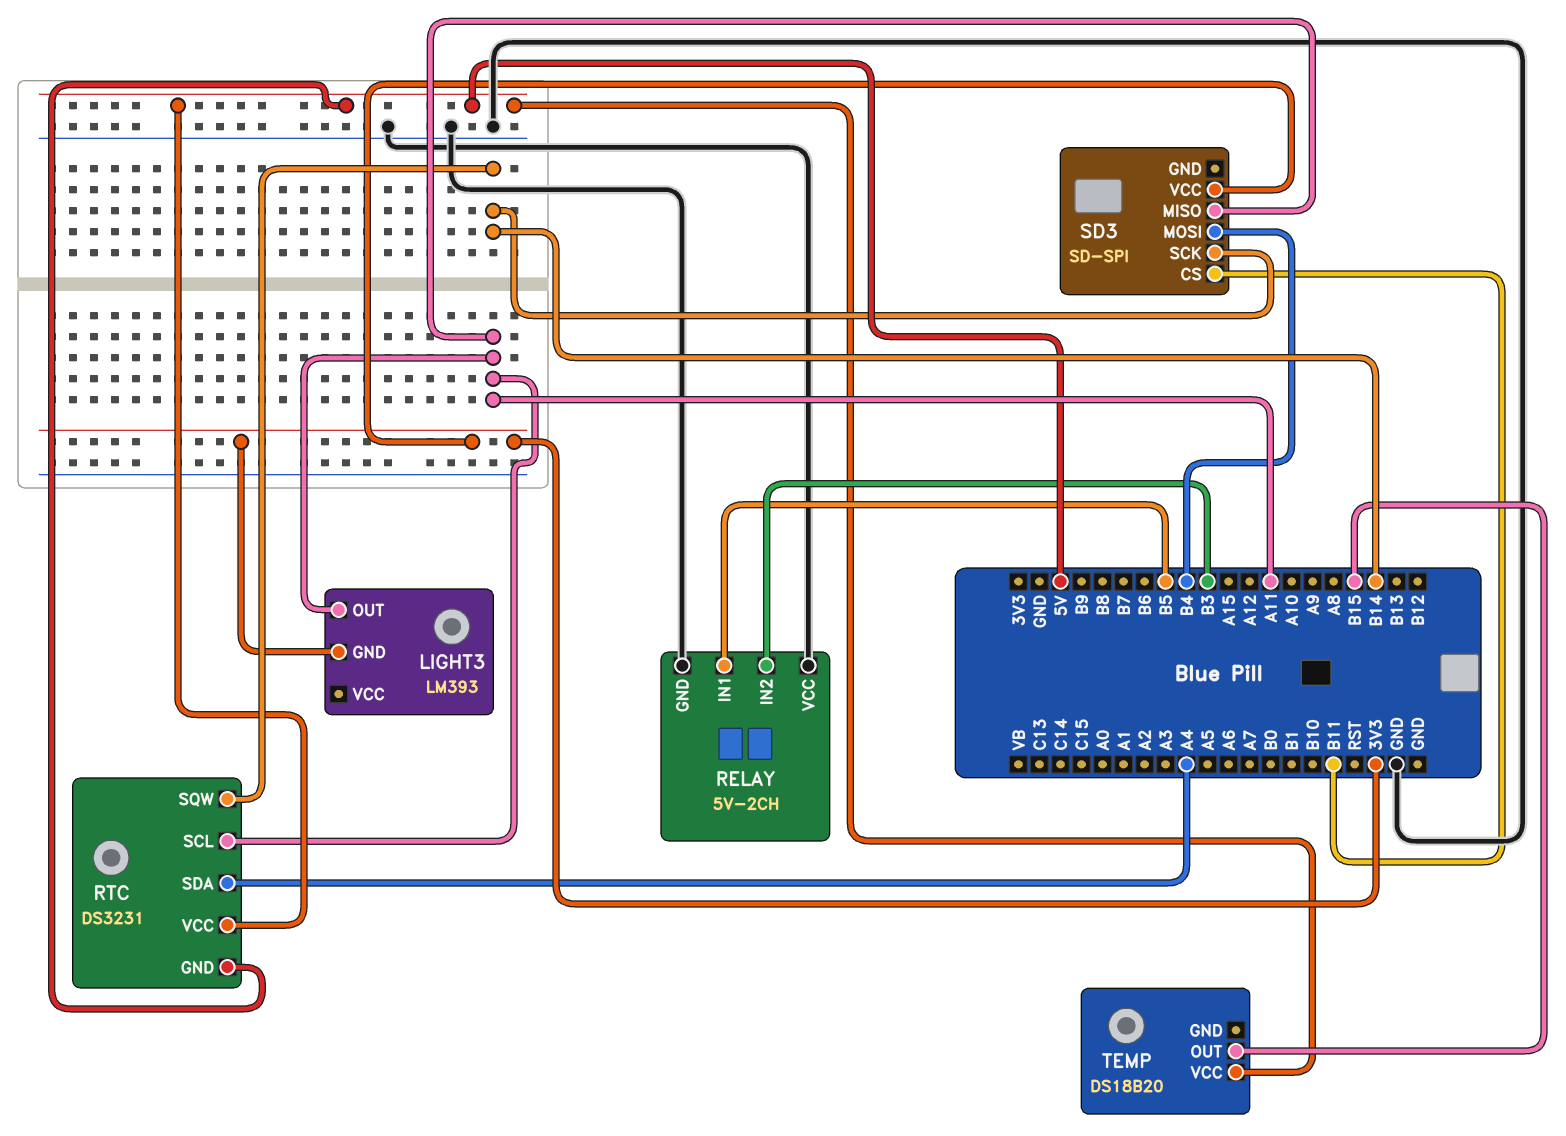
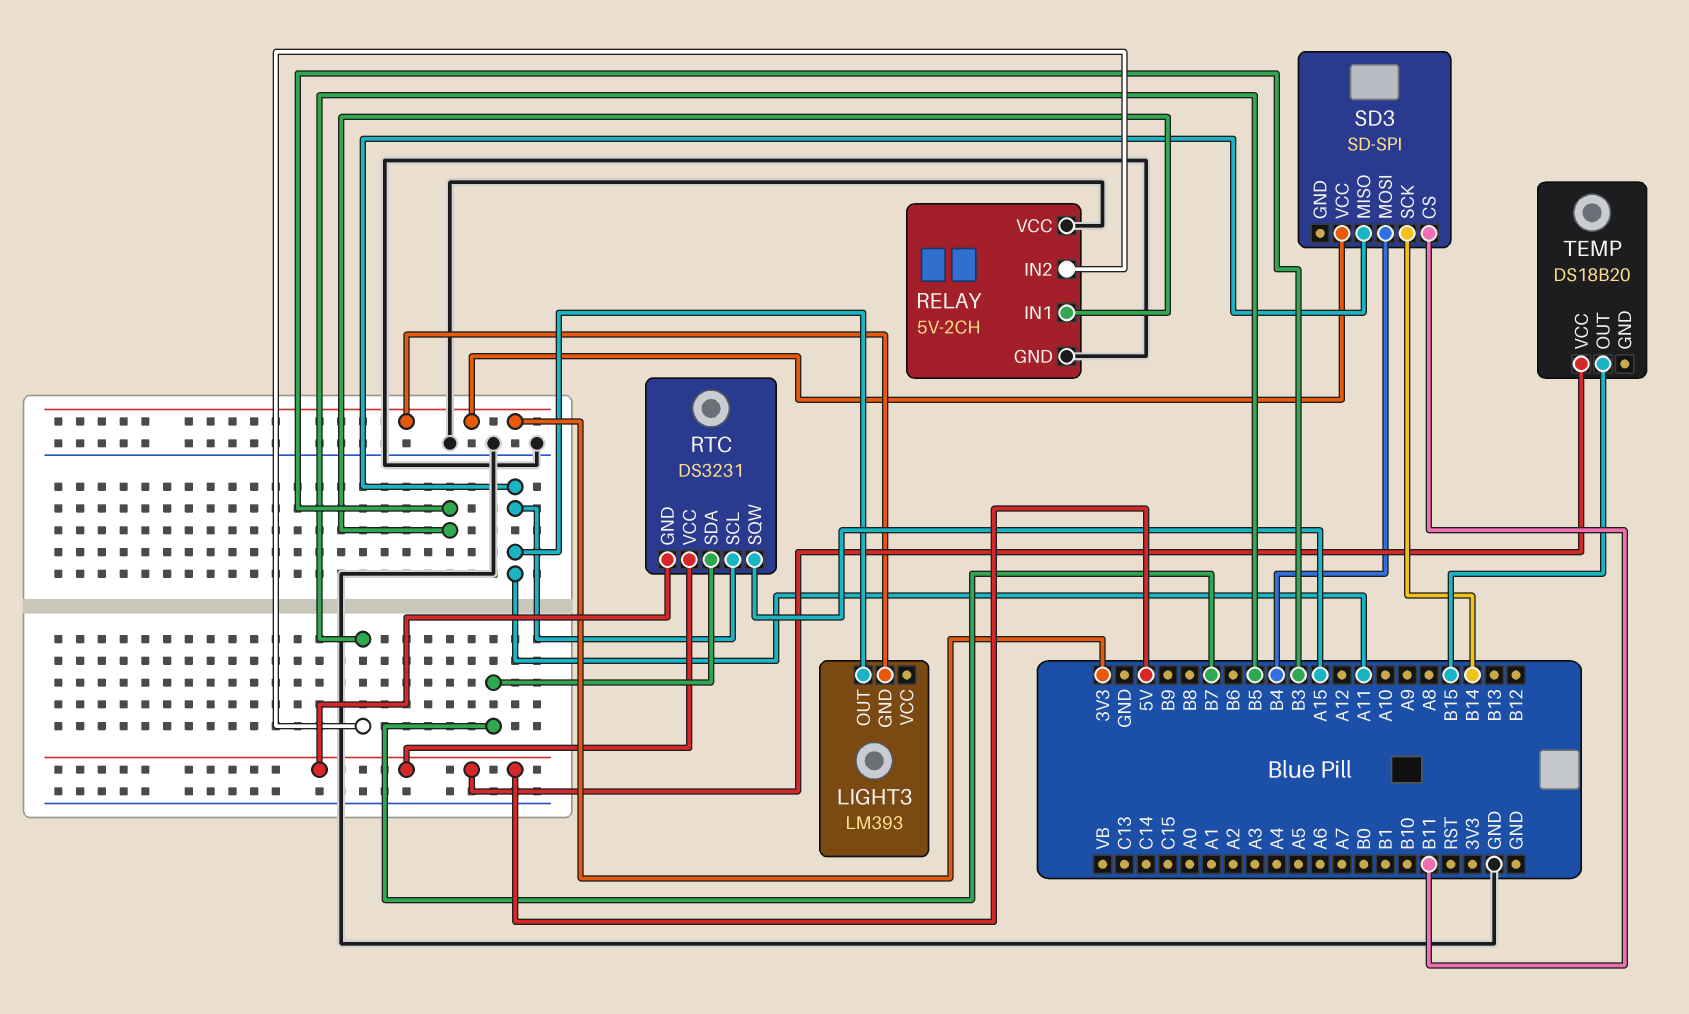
RELAY pin IN1: B5 -> B3
RELAY pin IN2: B3 -> B5
RTC pin SDA: A4 -> B7
RTC pin SQW: B14 -> A15

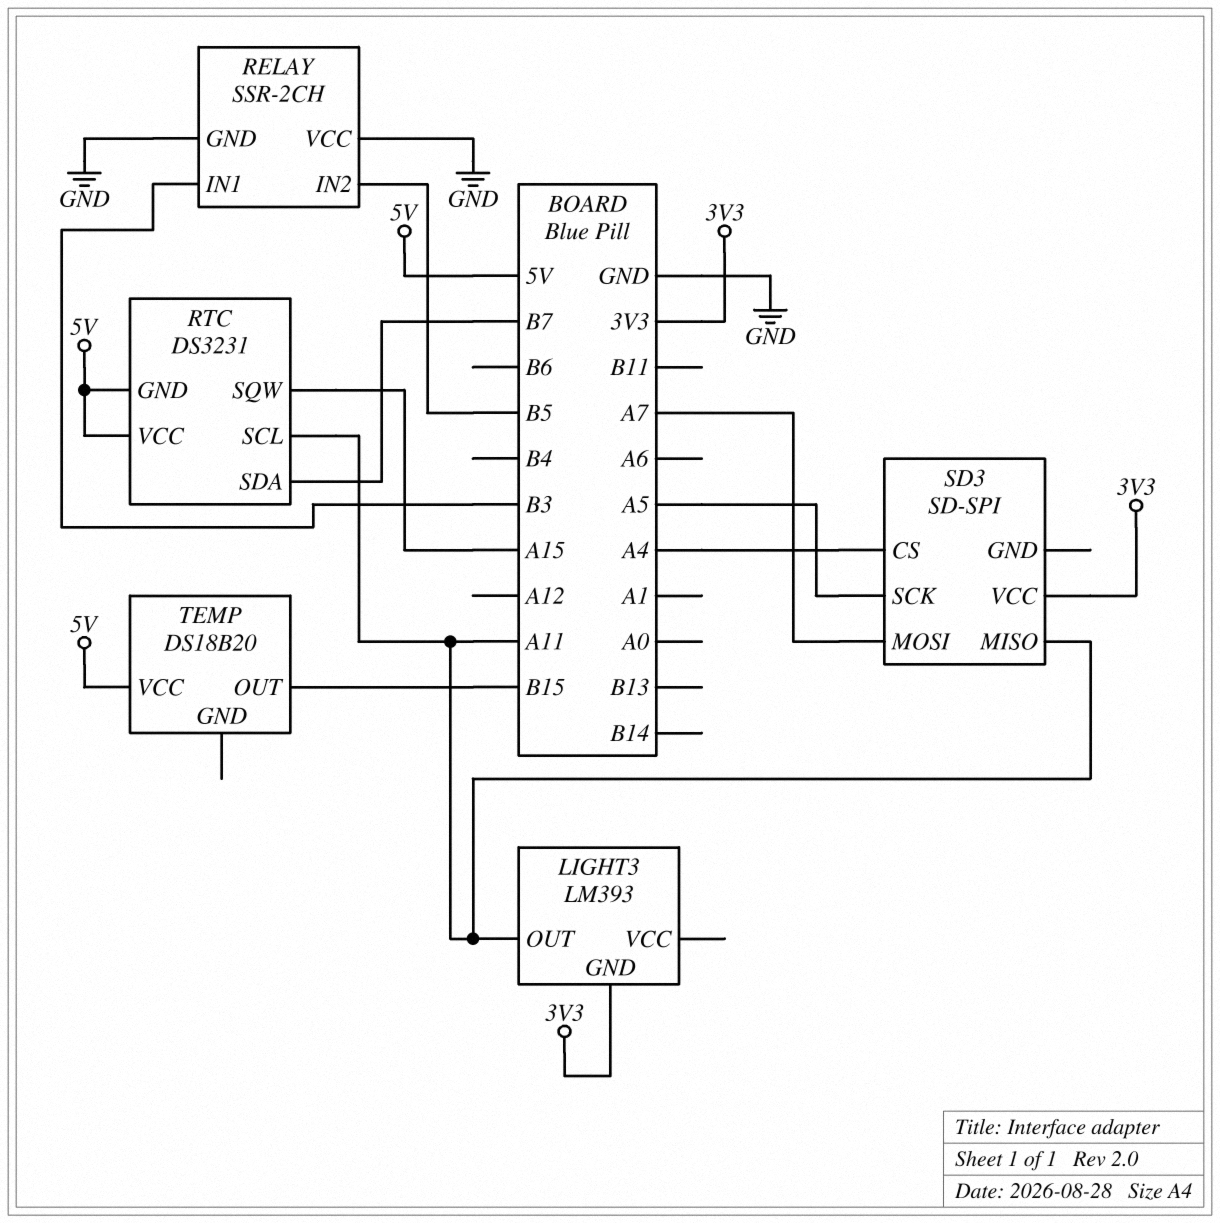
RELAY: 5V-2CH -> SSR-2CH
SD3 pin CS: B11 -> A4
SD3 pin MOSI: B4 -> A7
SD3 pin SCK: B14 -> A5

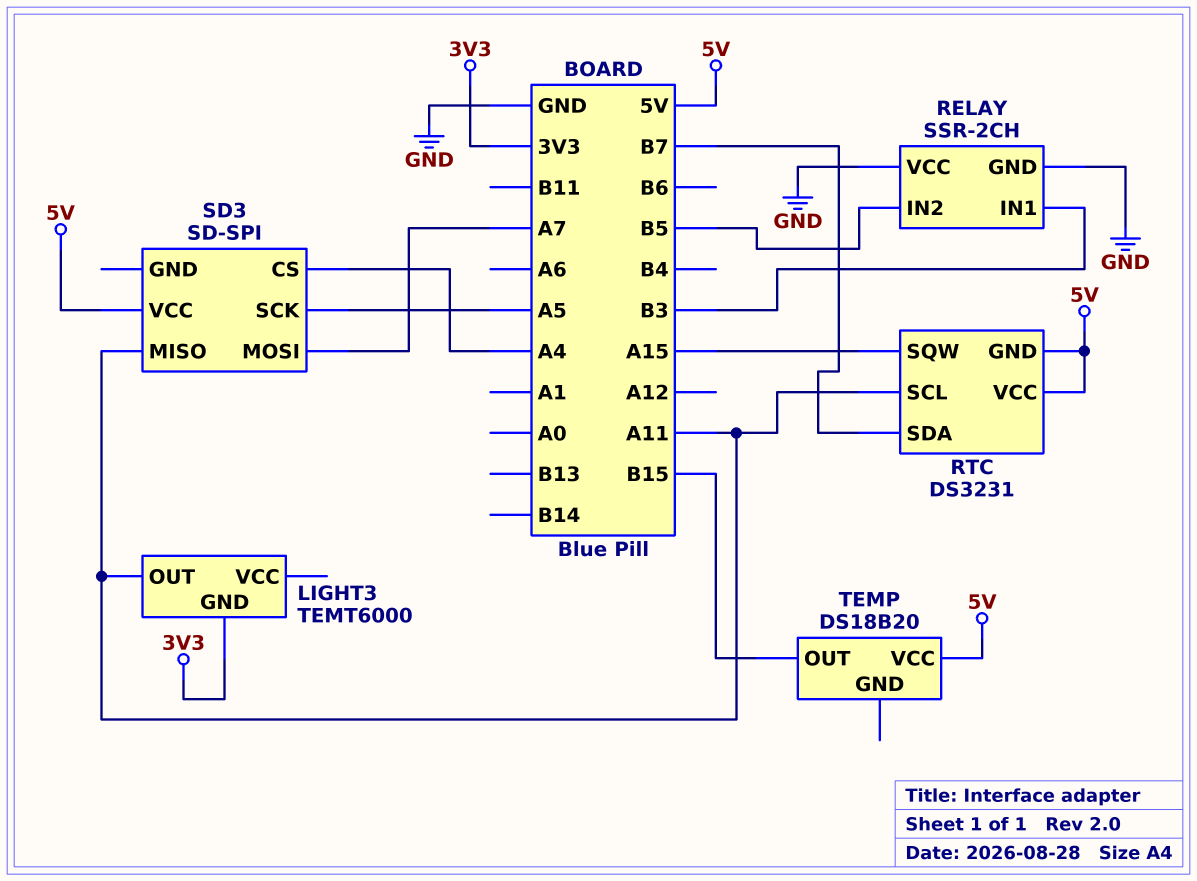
LIGHT3: LM393 -> TEMT6000
SD3 pin VCC: 3V3 -> 5V

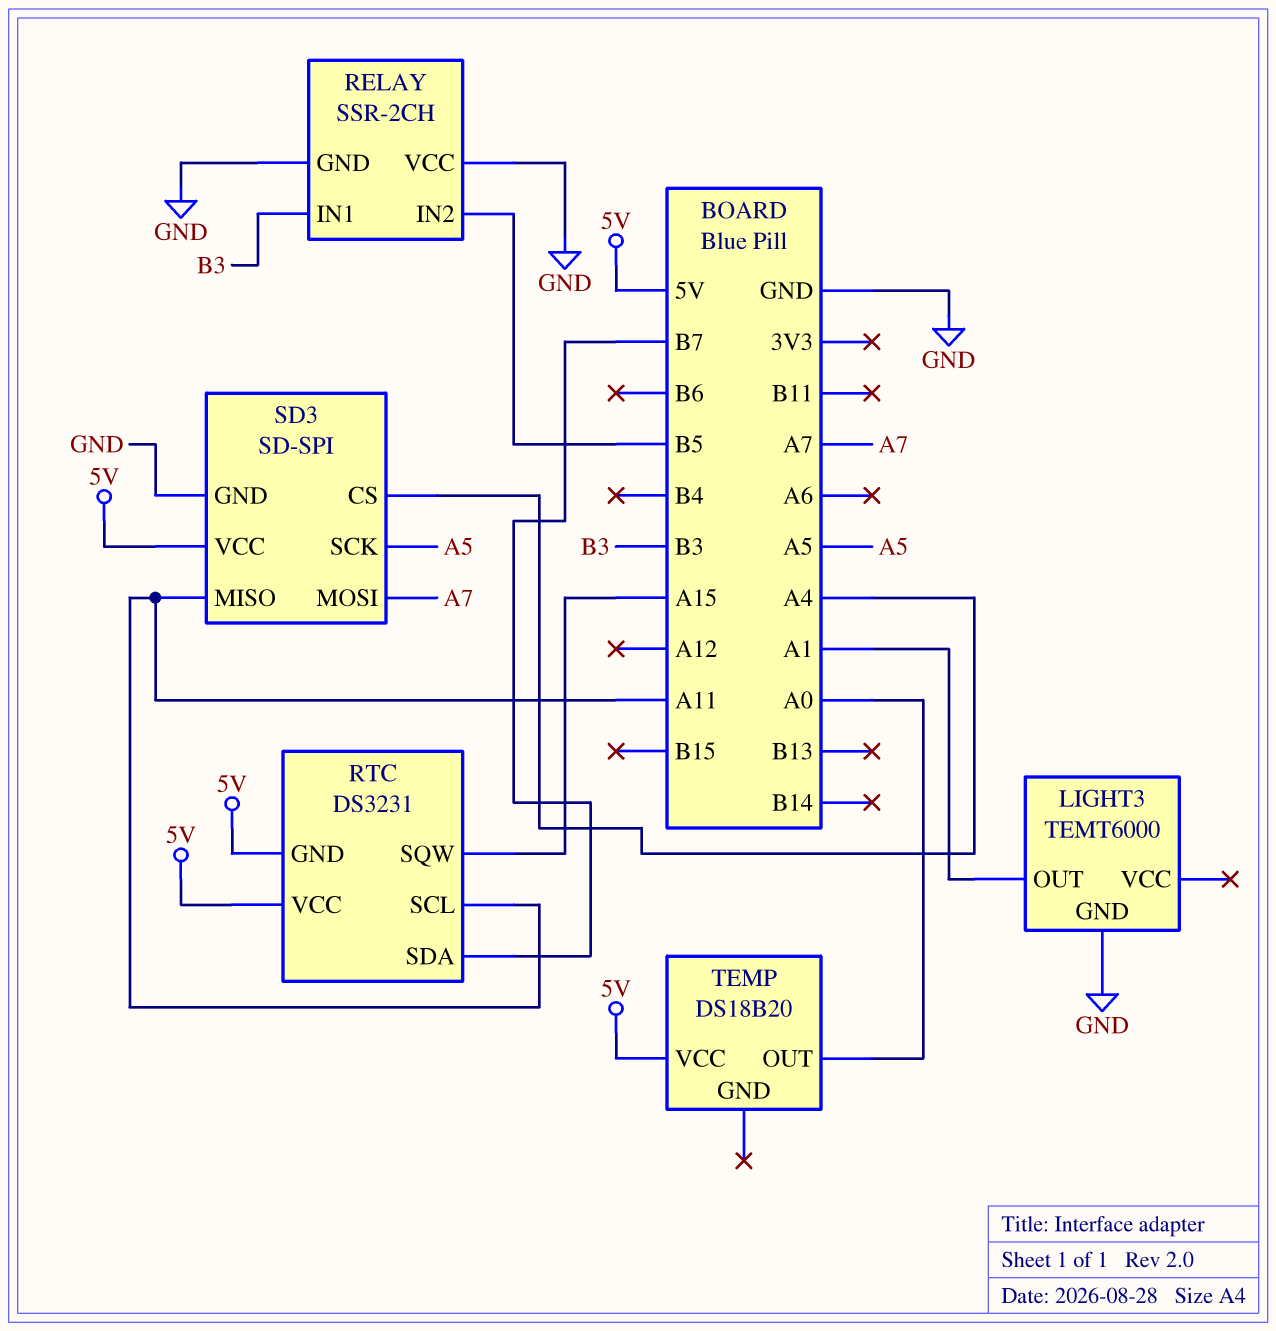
LIGHT3 pin GND: 3V3 -> GND
LIGHT3 pin OUT: A11 -> A1
SD3 pin GND: none -> GND
TEMP pin OUT: B15 -> A0

